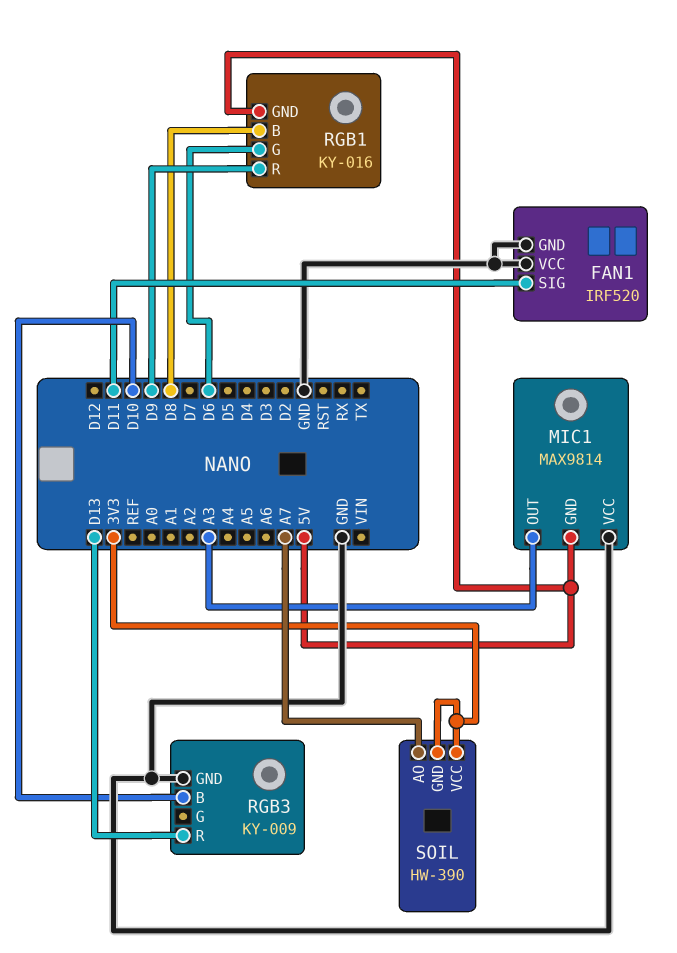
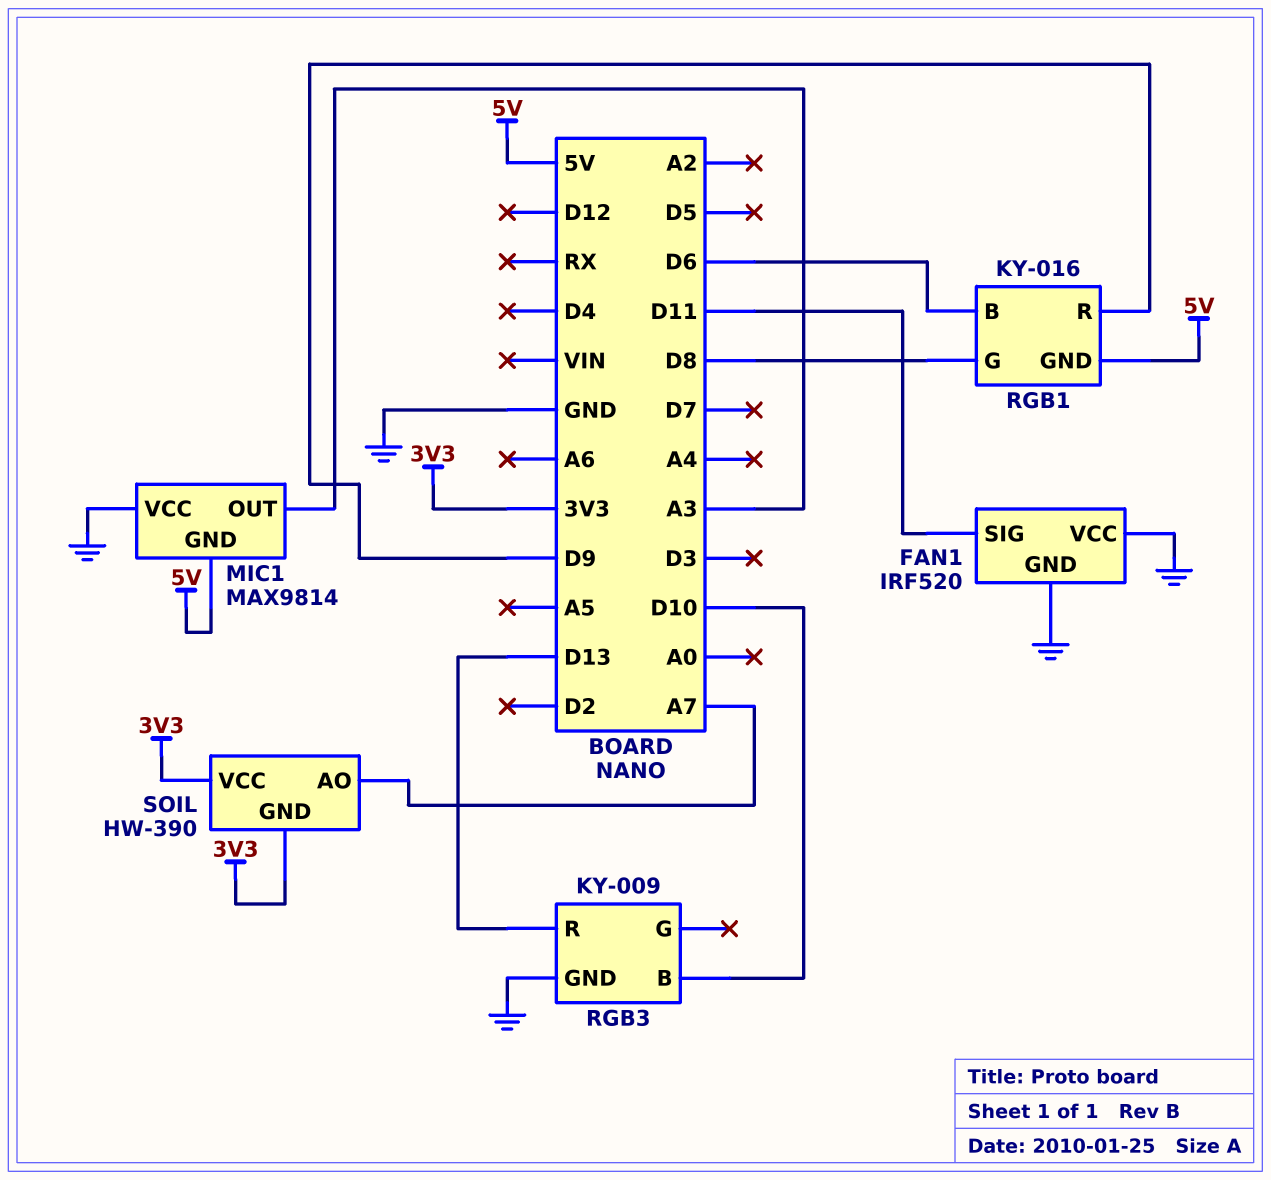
RGB1 pin B: D8 -> D6
RGB1 pin G: D6 -> D8

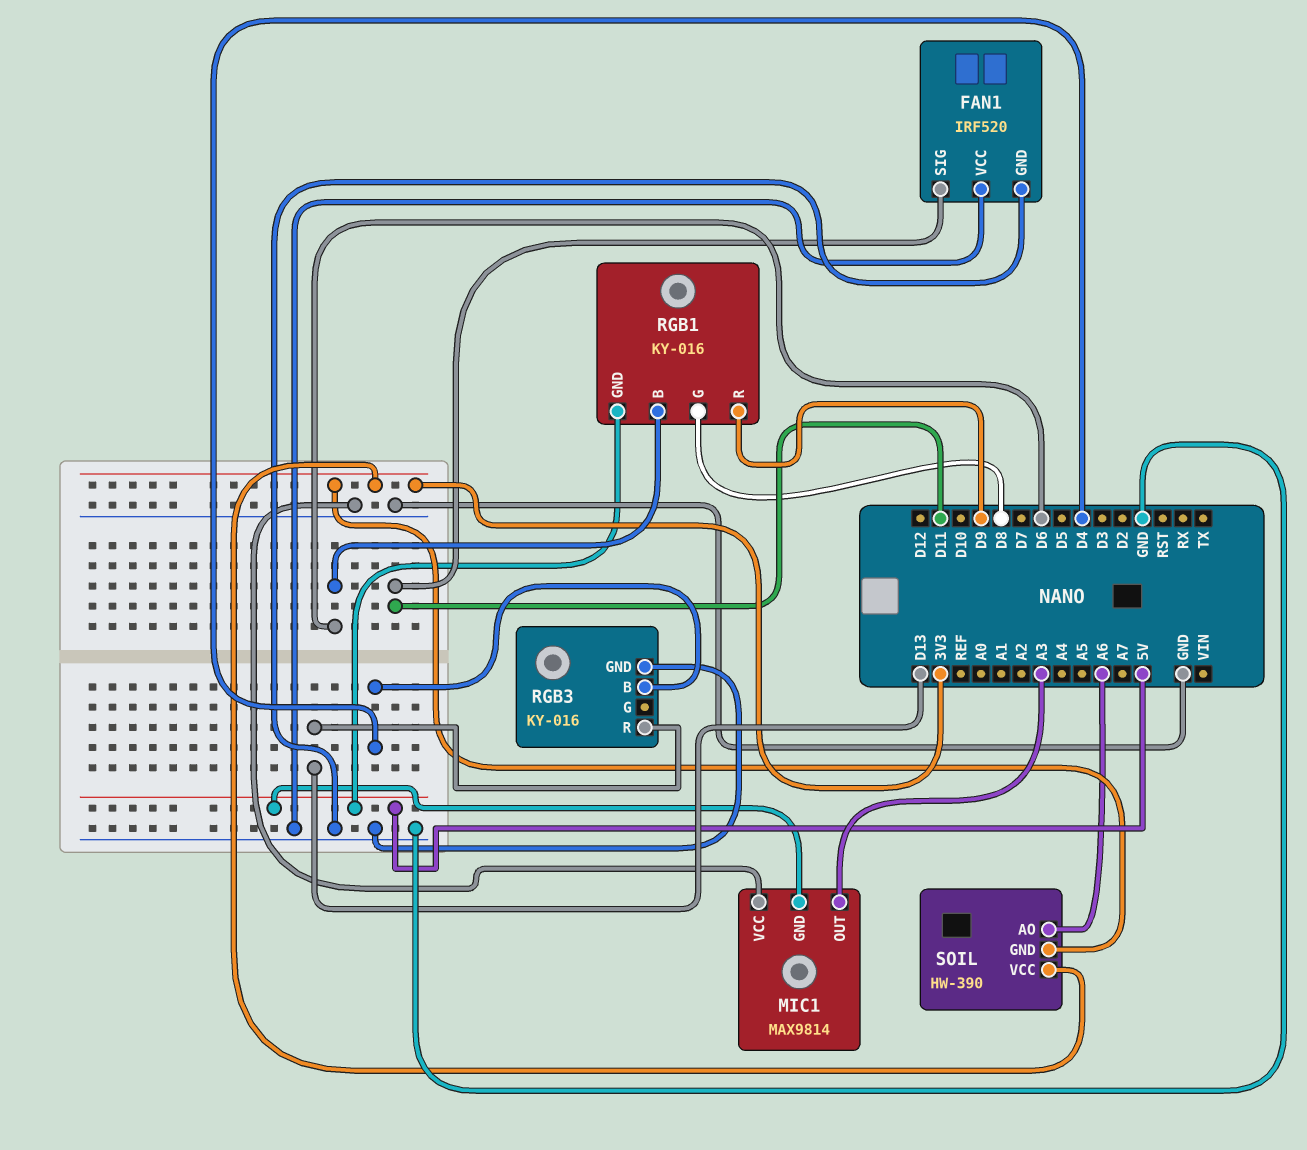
RGB3: KY-009 -> KY-016
RGB3 pin B: D10 -> D4
SOIL pin AO: A7 -> A6

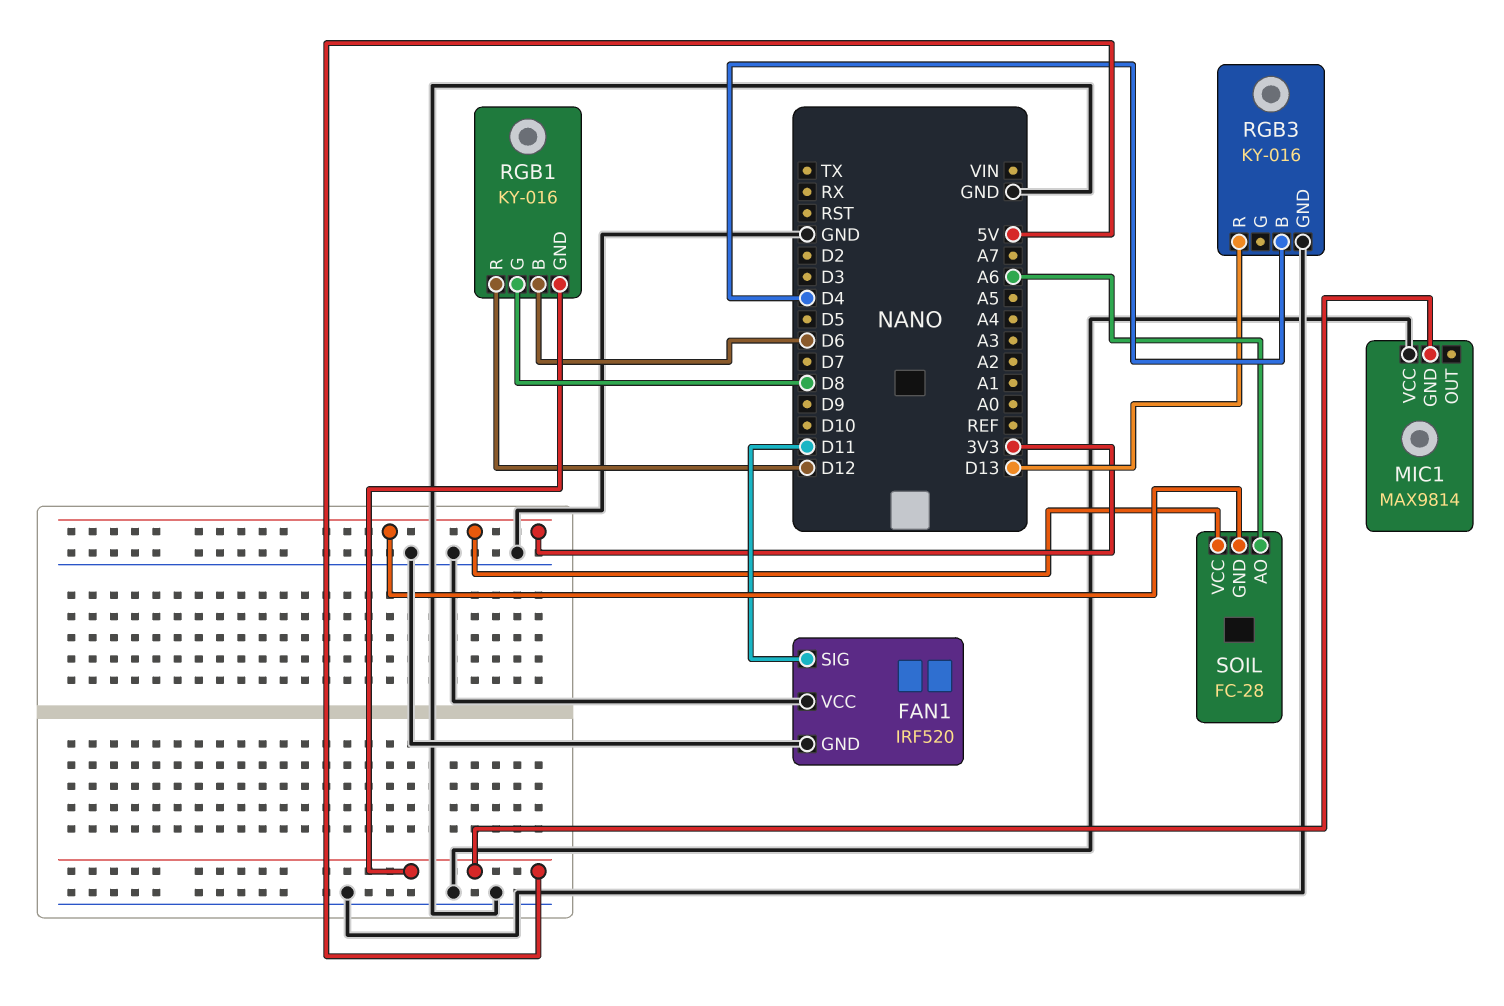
MIC1 pin OUT: A3 -> none
RGB1 pin R: D9 -> D12
SOIL: HW-390 -> FC-28

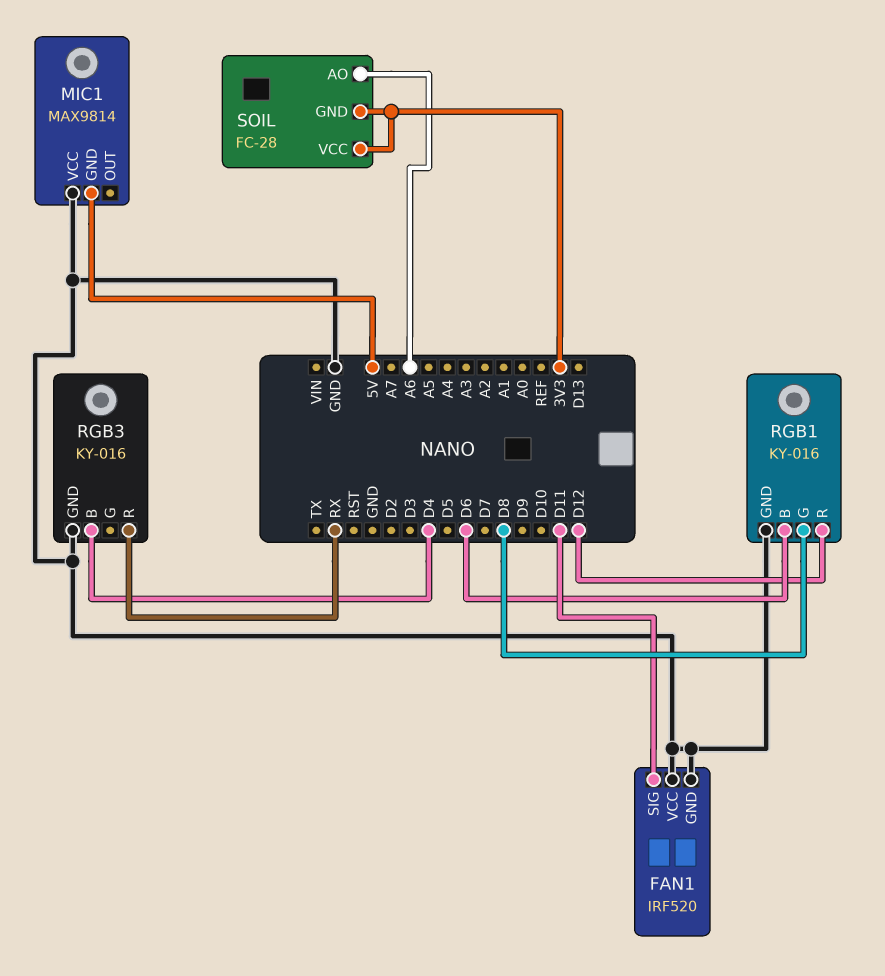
RGB1 pin GND: 5V -> GND
RGB3 pin R: D13 -> RX

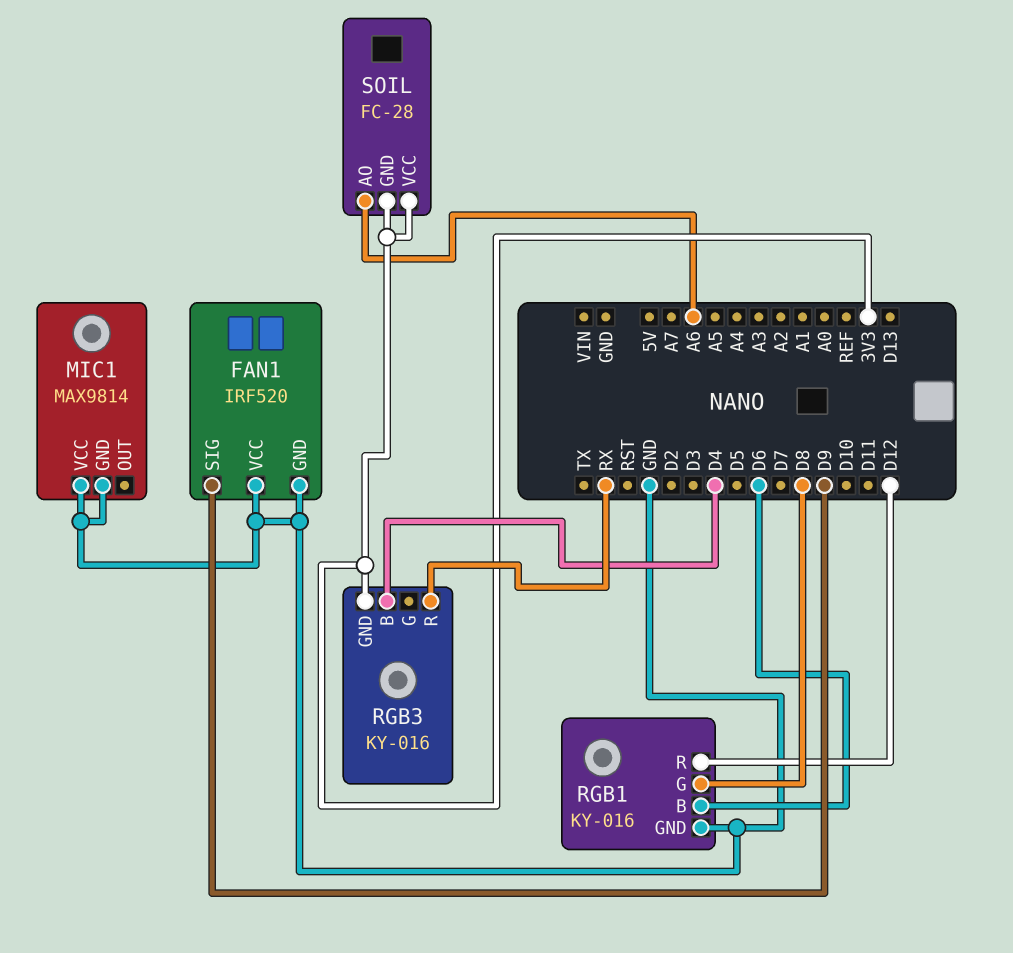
FAN1 pin SIG: D11 -> D9
MIC1 pin GND: 5V -> GND
RGB3 pin GND: GND -> 3V3

